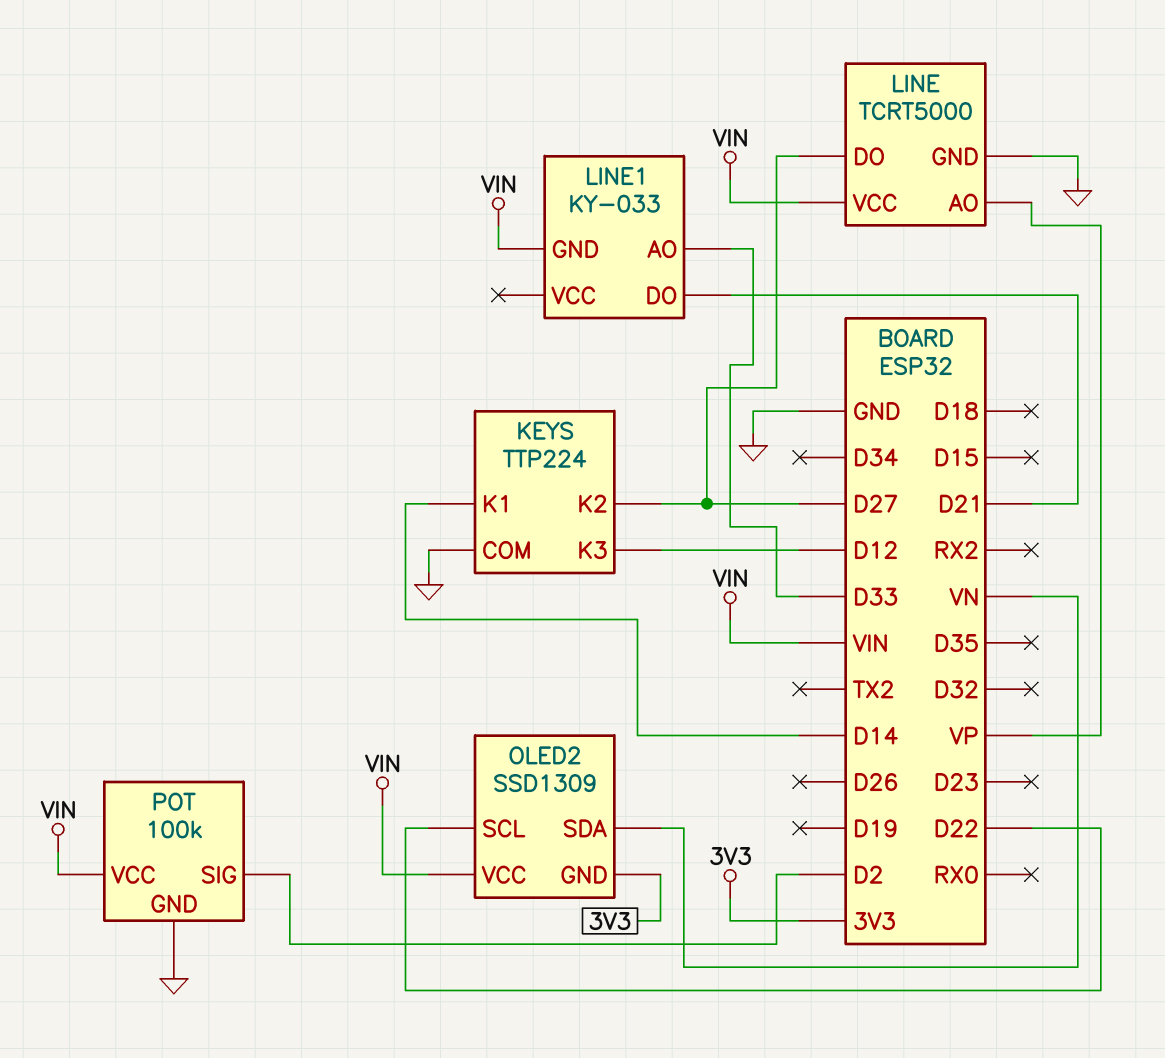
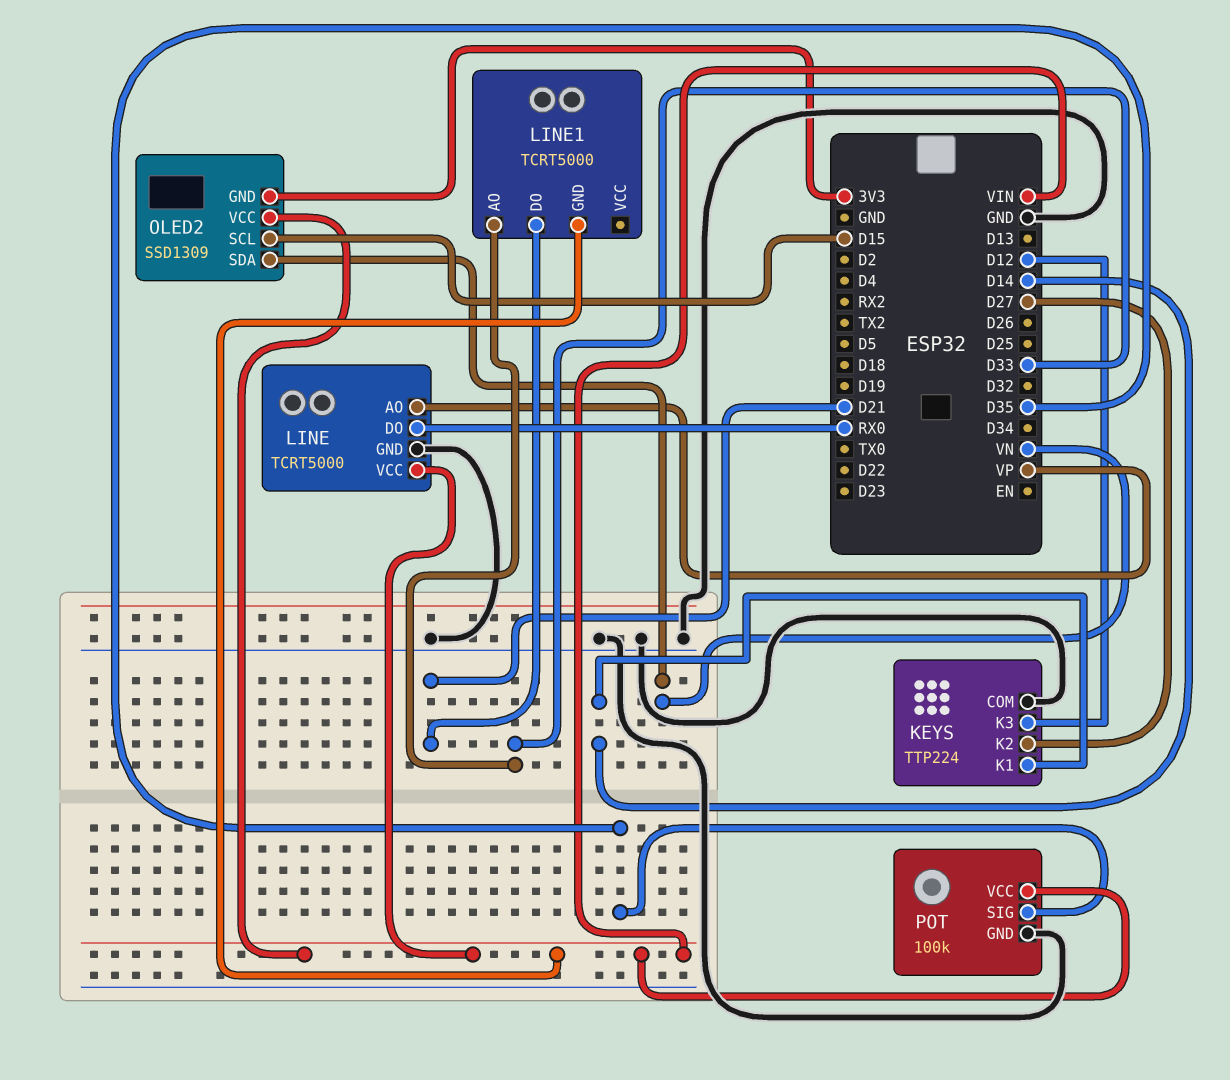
LINE pin DO: D27 -> RX0
LINE1: KY-033 -> TCRT5000
OLED2 pin SCL: D22 -> D15
POT pin SIG: D2 -> D35

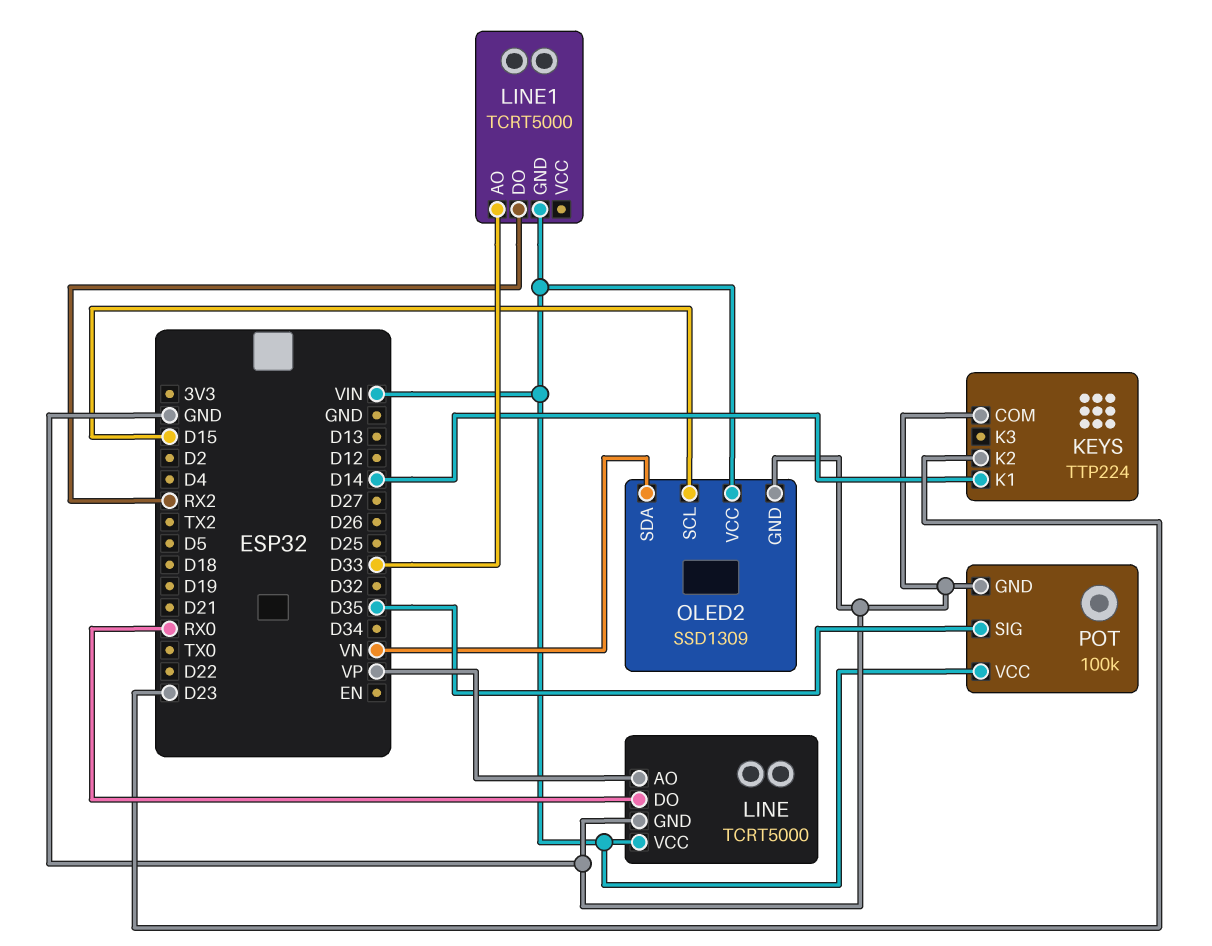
KEYS pin K2: D27 -> D23
KEYS pin K3: D12 -> none
LINE1 pin DO: D21 -> RX2
OLED2 pin GND: 3V3 -> GND

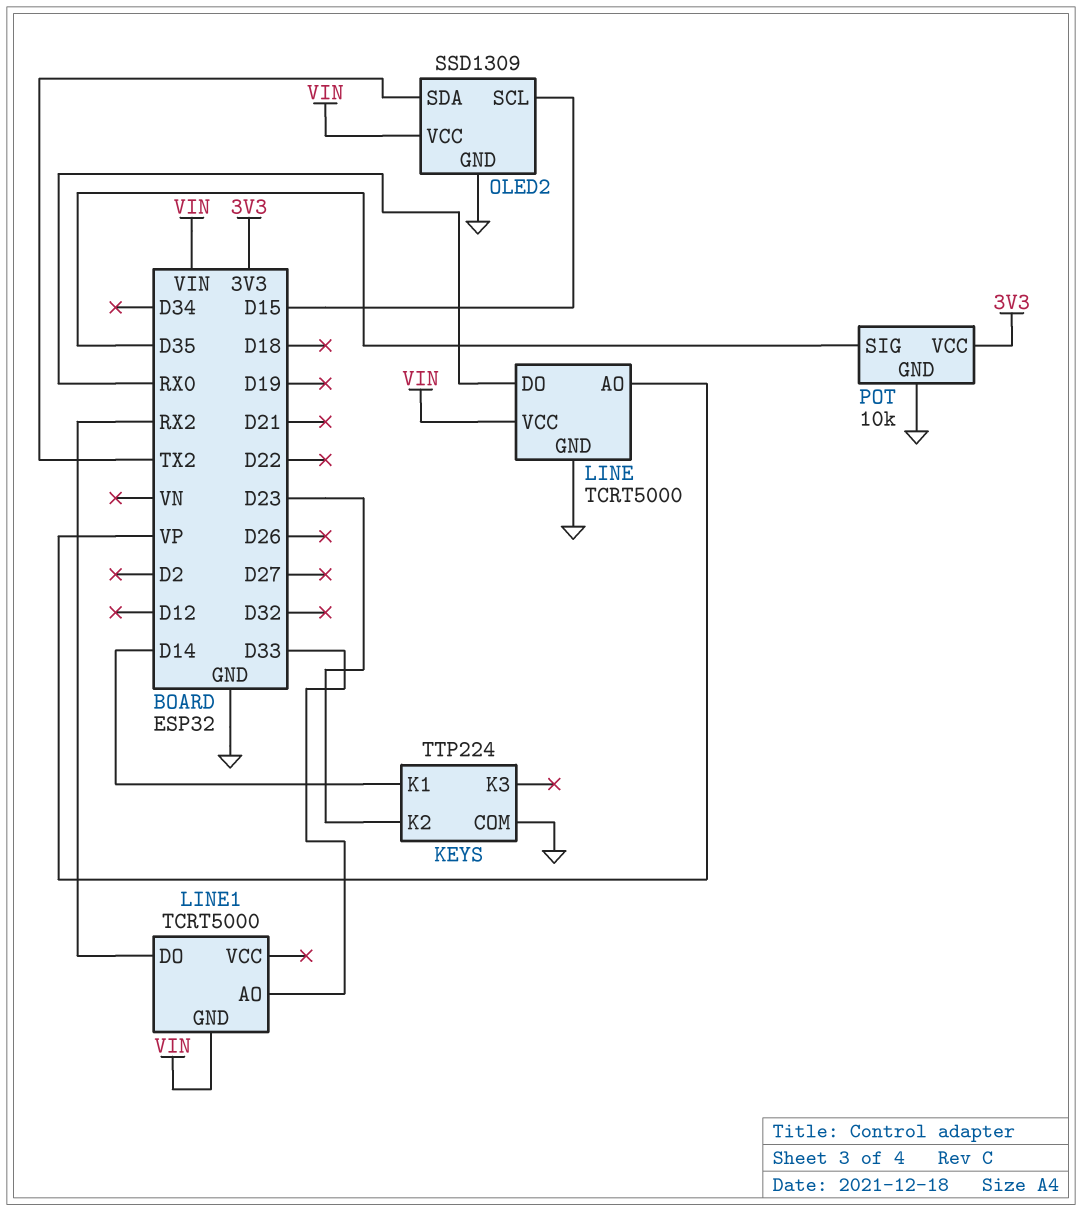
OLED2 pin SDA: VN -> TX2
POT: 100k -> 10k
POT pin VCC: VIN -> 3V3

